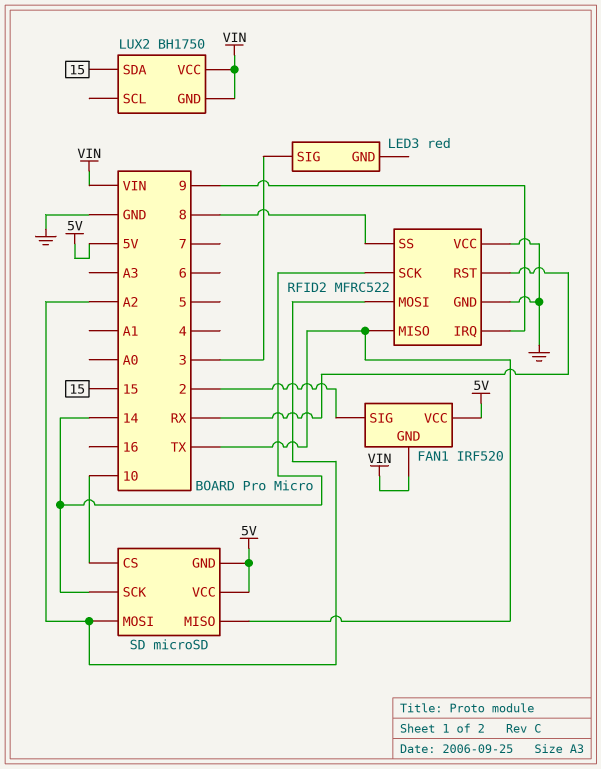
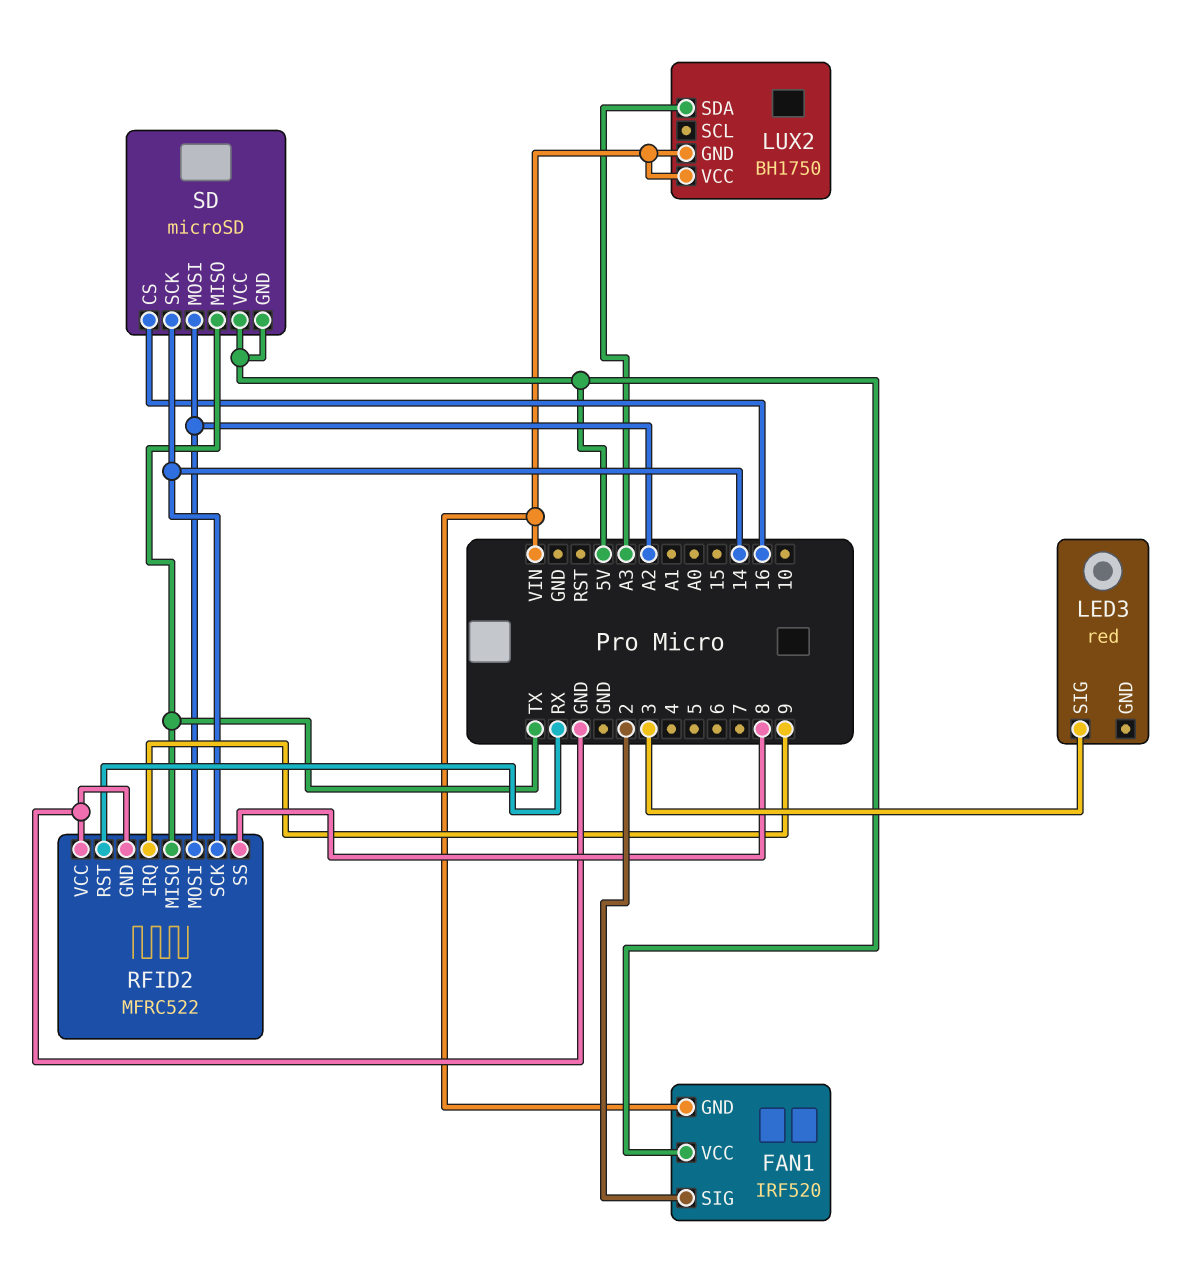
LUX2 pin SDA: 15 -> A3
SD pin CS: 10 -> 16

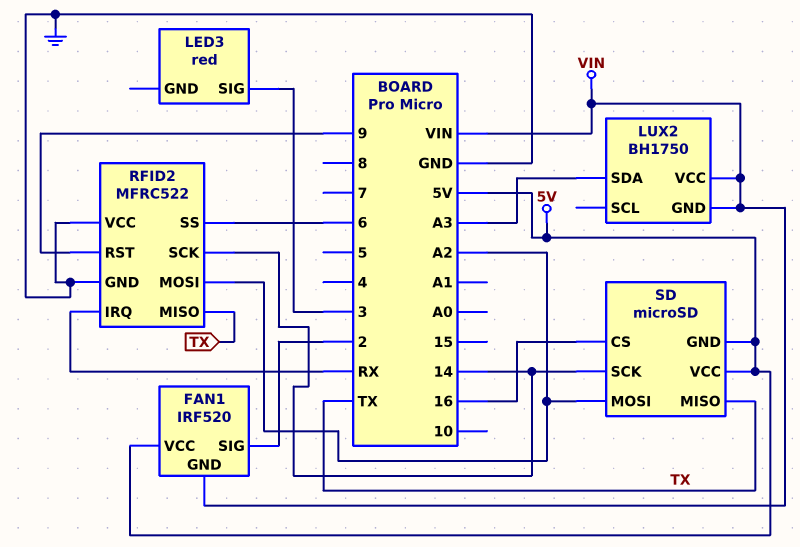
RFID2 pin IRQ: 9 -> RX
RFID2 pin RST: RX -> 9
RFID2 pin SS: 8 -> 6

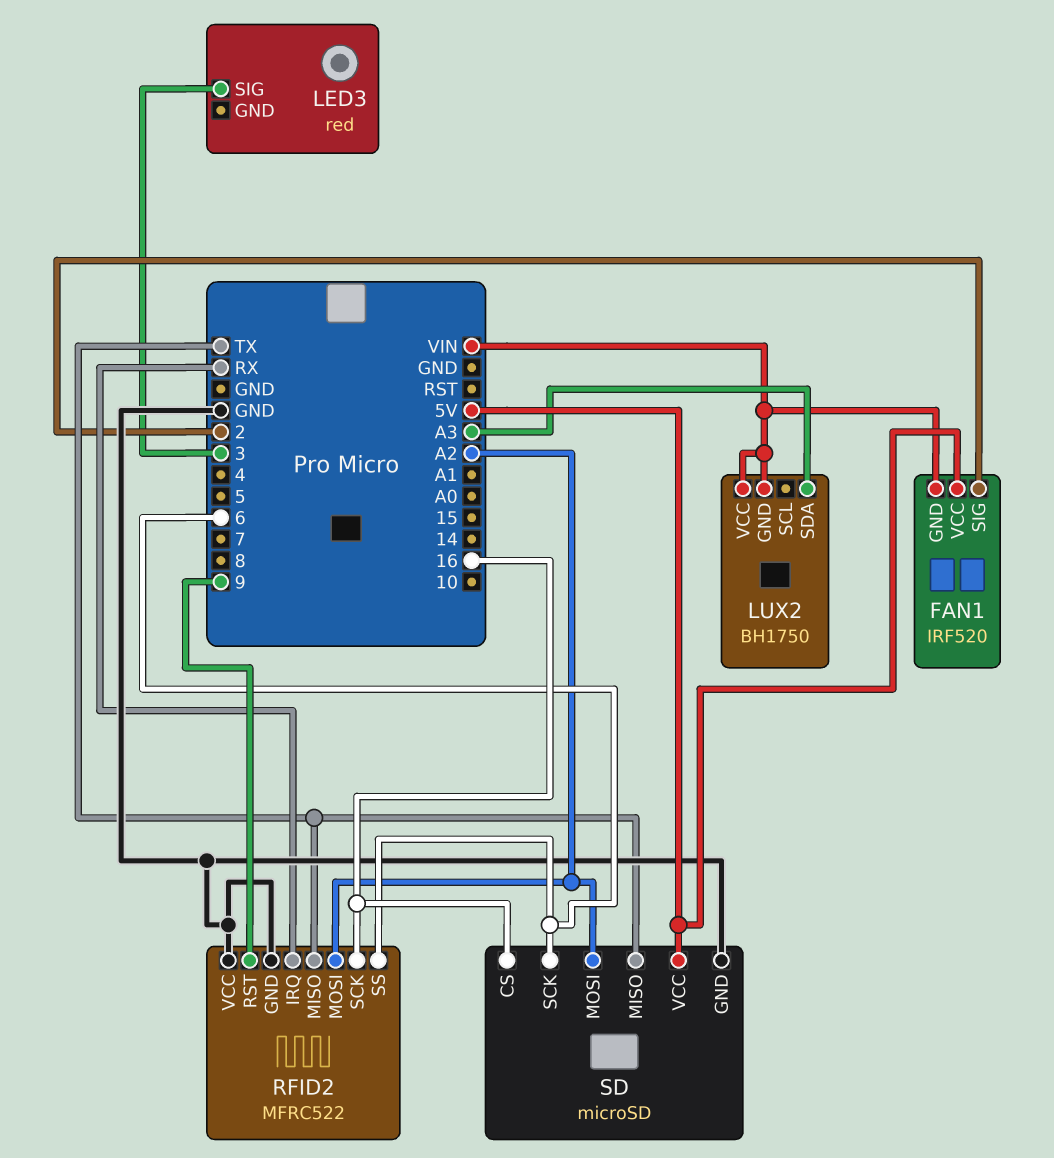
RFID2 pin SCK: 14 -> 16
SD pin GND: 5V -> GND
SD pin SCK: 14 -> 6

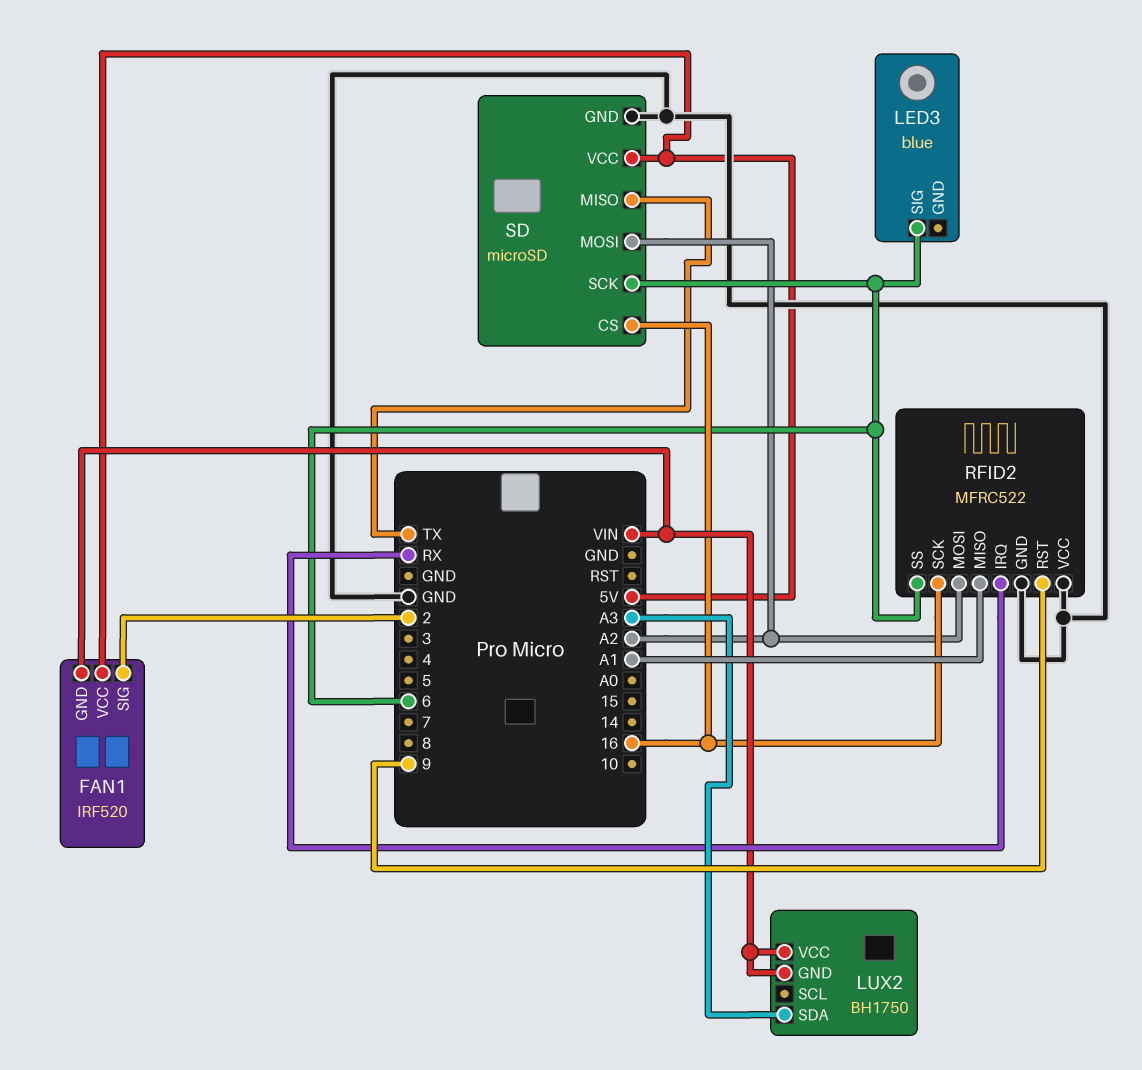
LED3: red -> blue
LED3 pin SIG: 3 -> 6
RFID2 pin MISO: TX -> A1

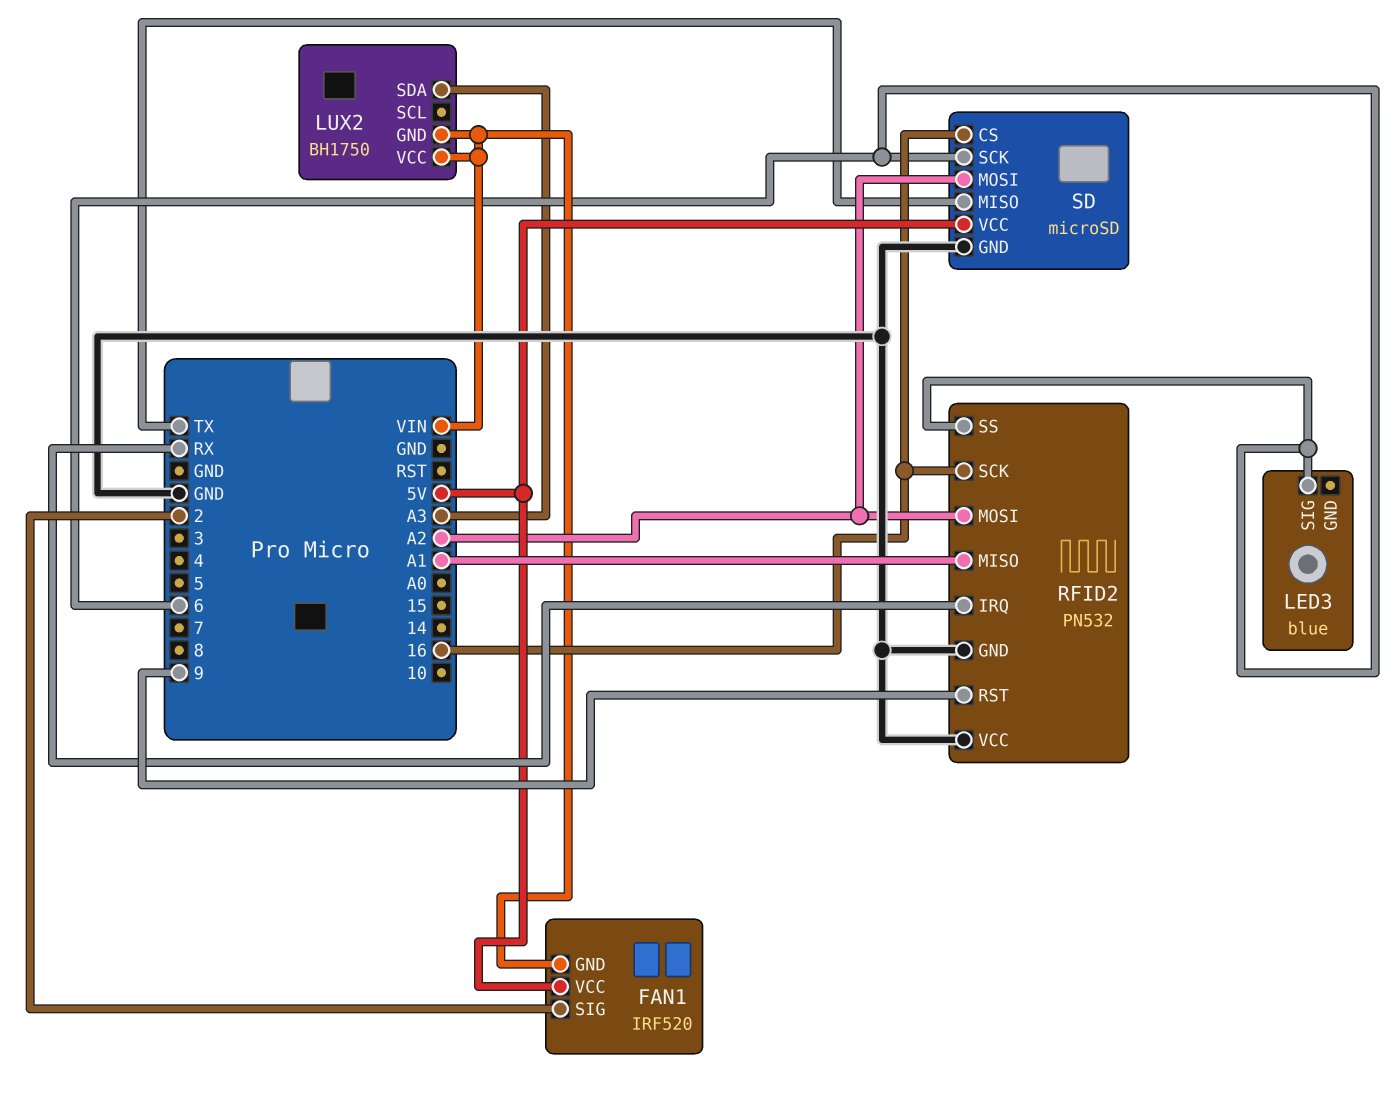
RFID2: MFRC522 -> PN532

